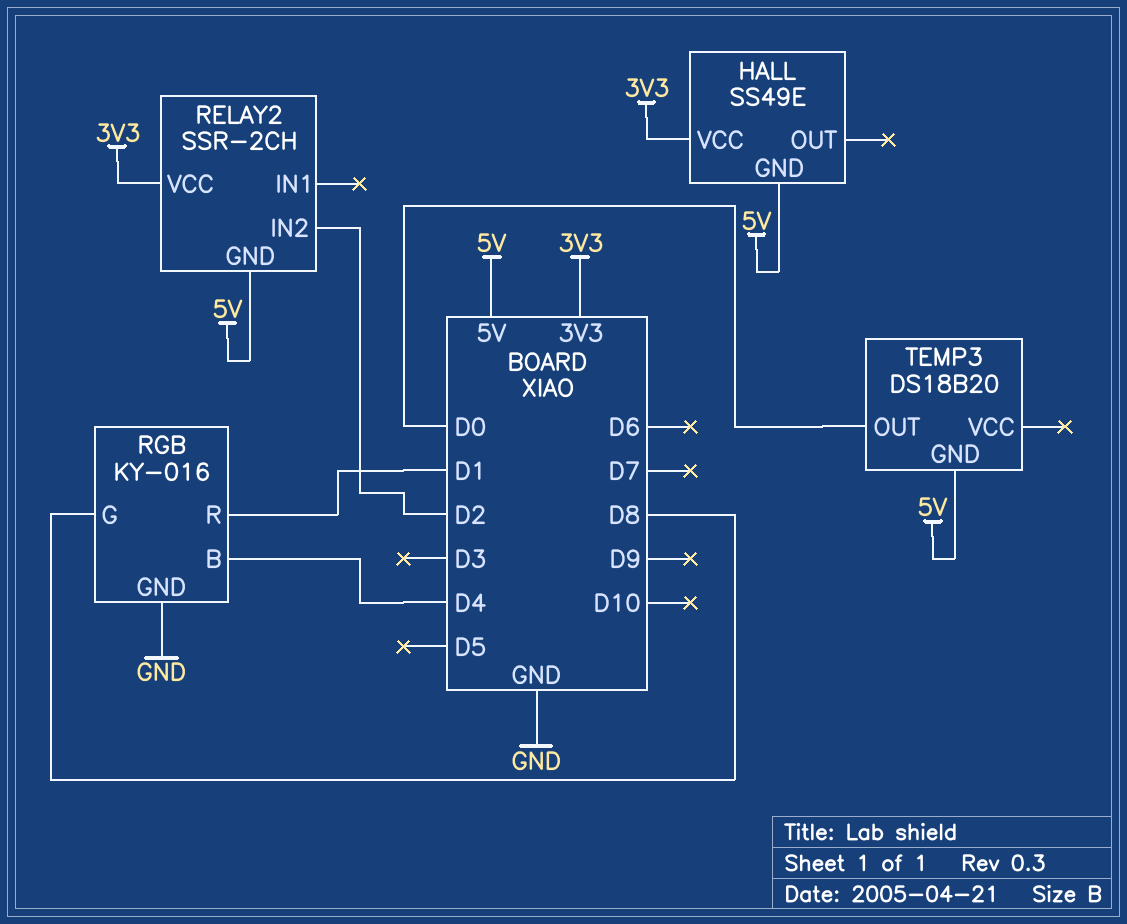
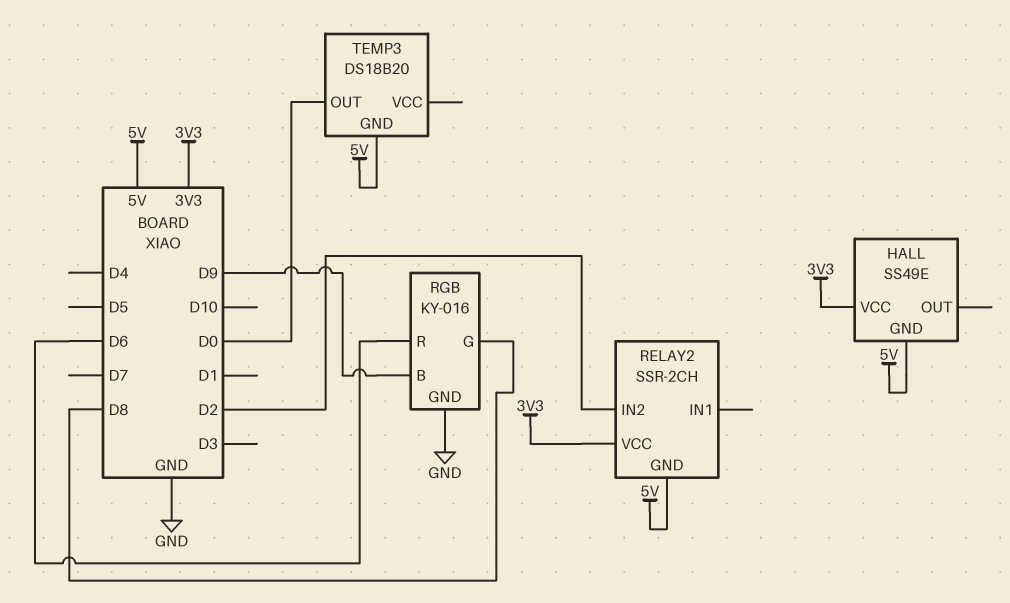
RGB pin B: D4 -> D9
RGB pin R: D1 -> D6

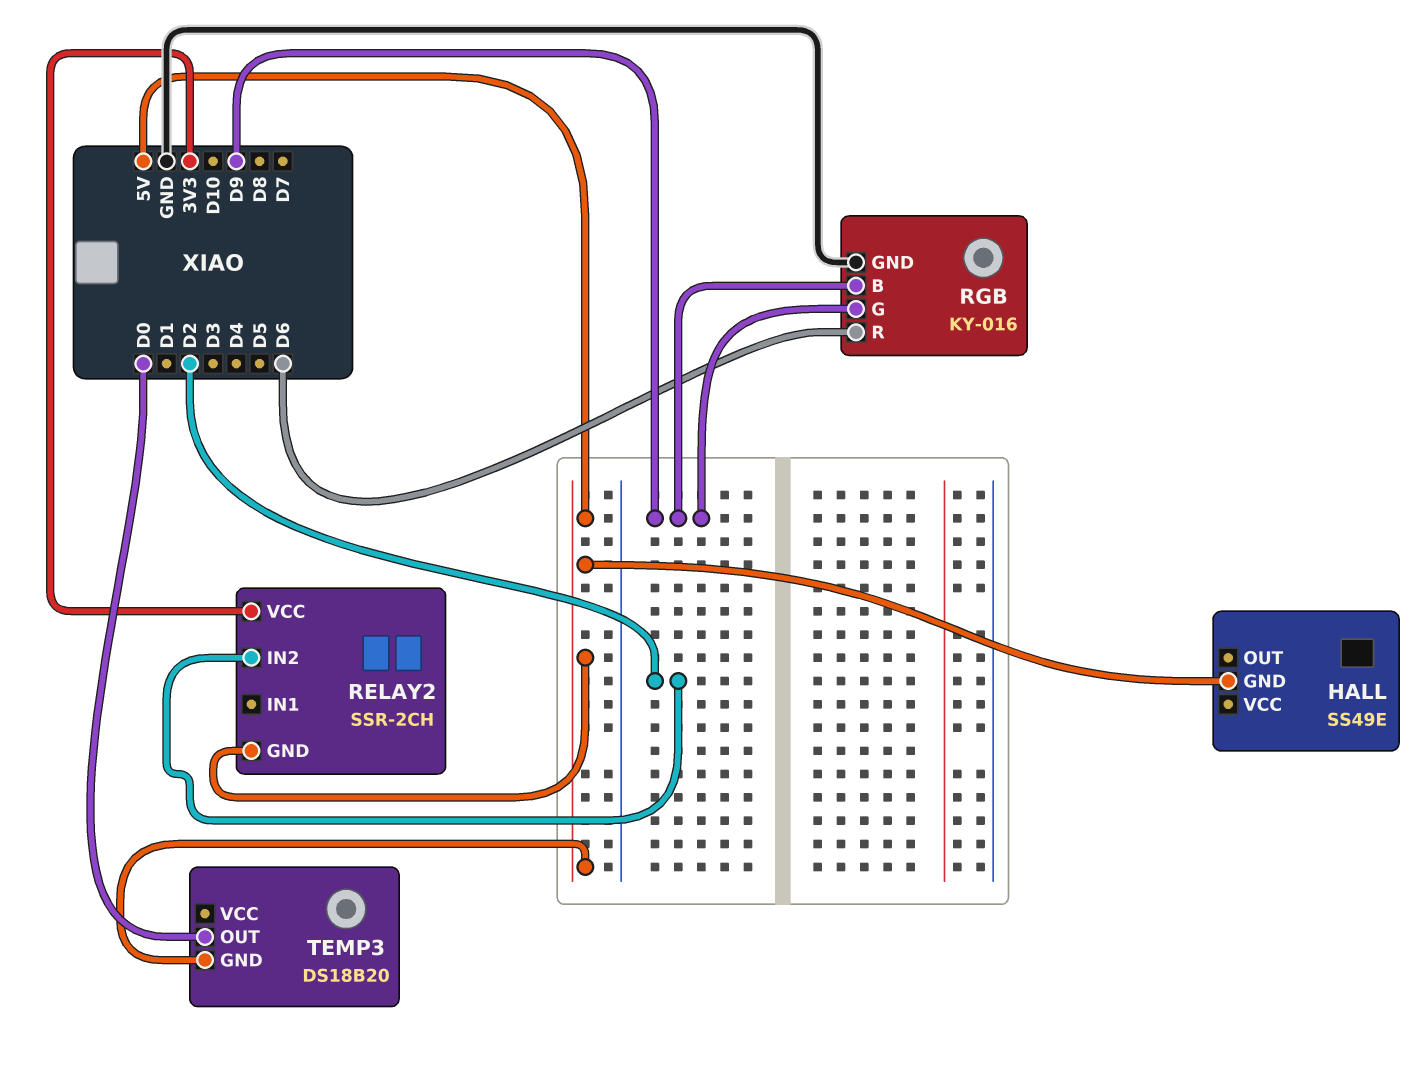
HALL pin VCC: 3V3 -> none
RGB pin G: D8 -> D9

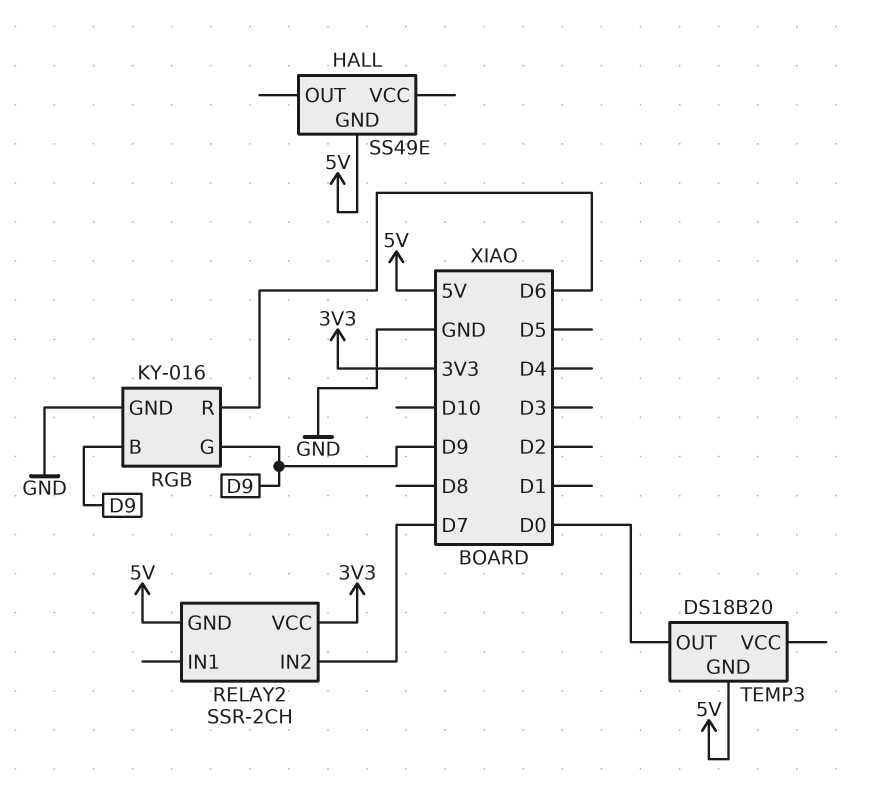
RELAY2 pin IN2: D2 -> D7

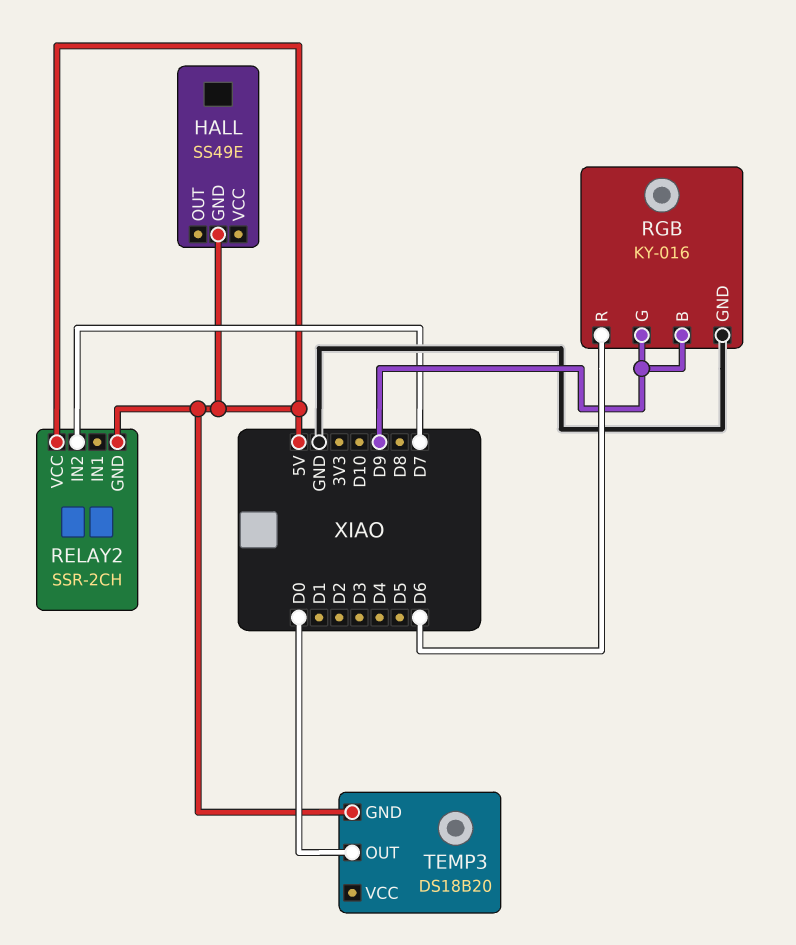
RELAY2 pin VCC: 3V3 -> 5V

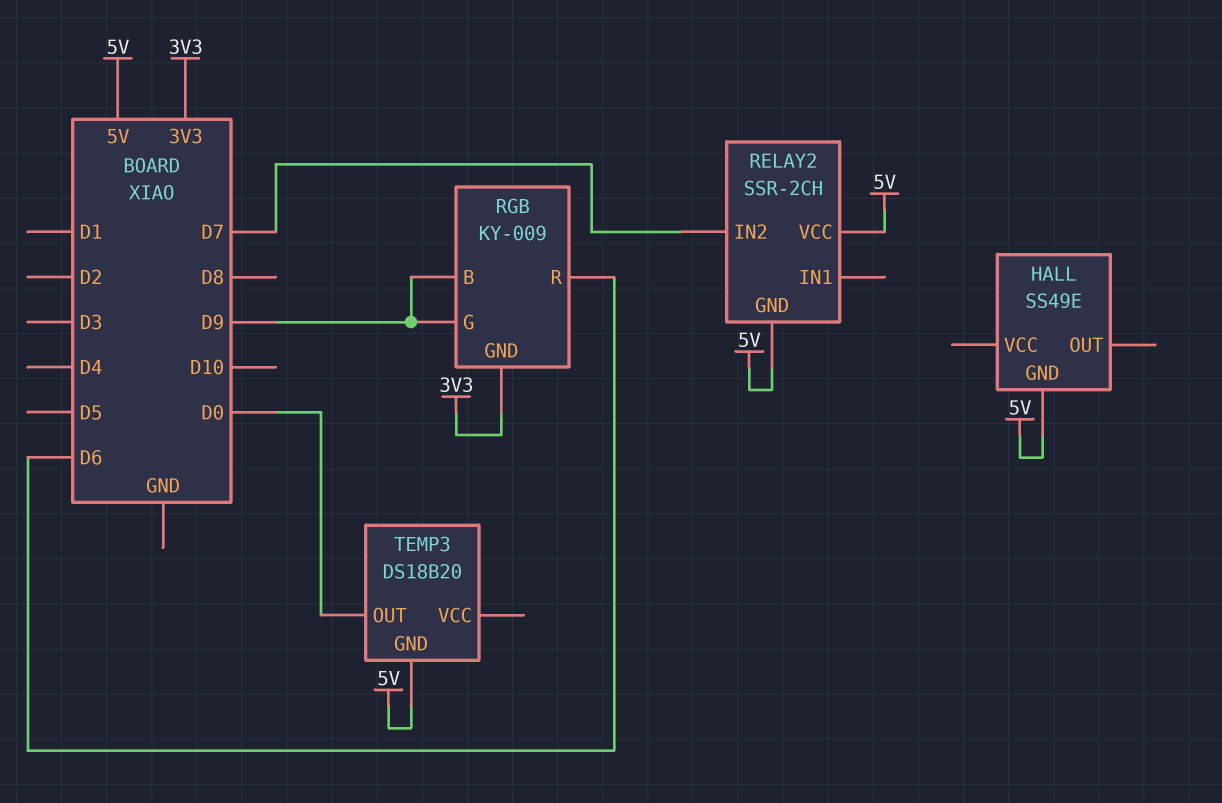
RGB: KY-016 -> KY-009
RGB pin GND: GND -> 3V3

